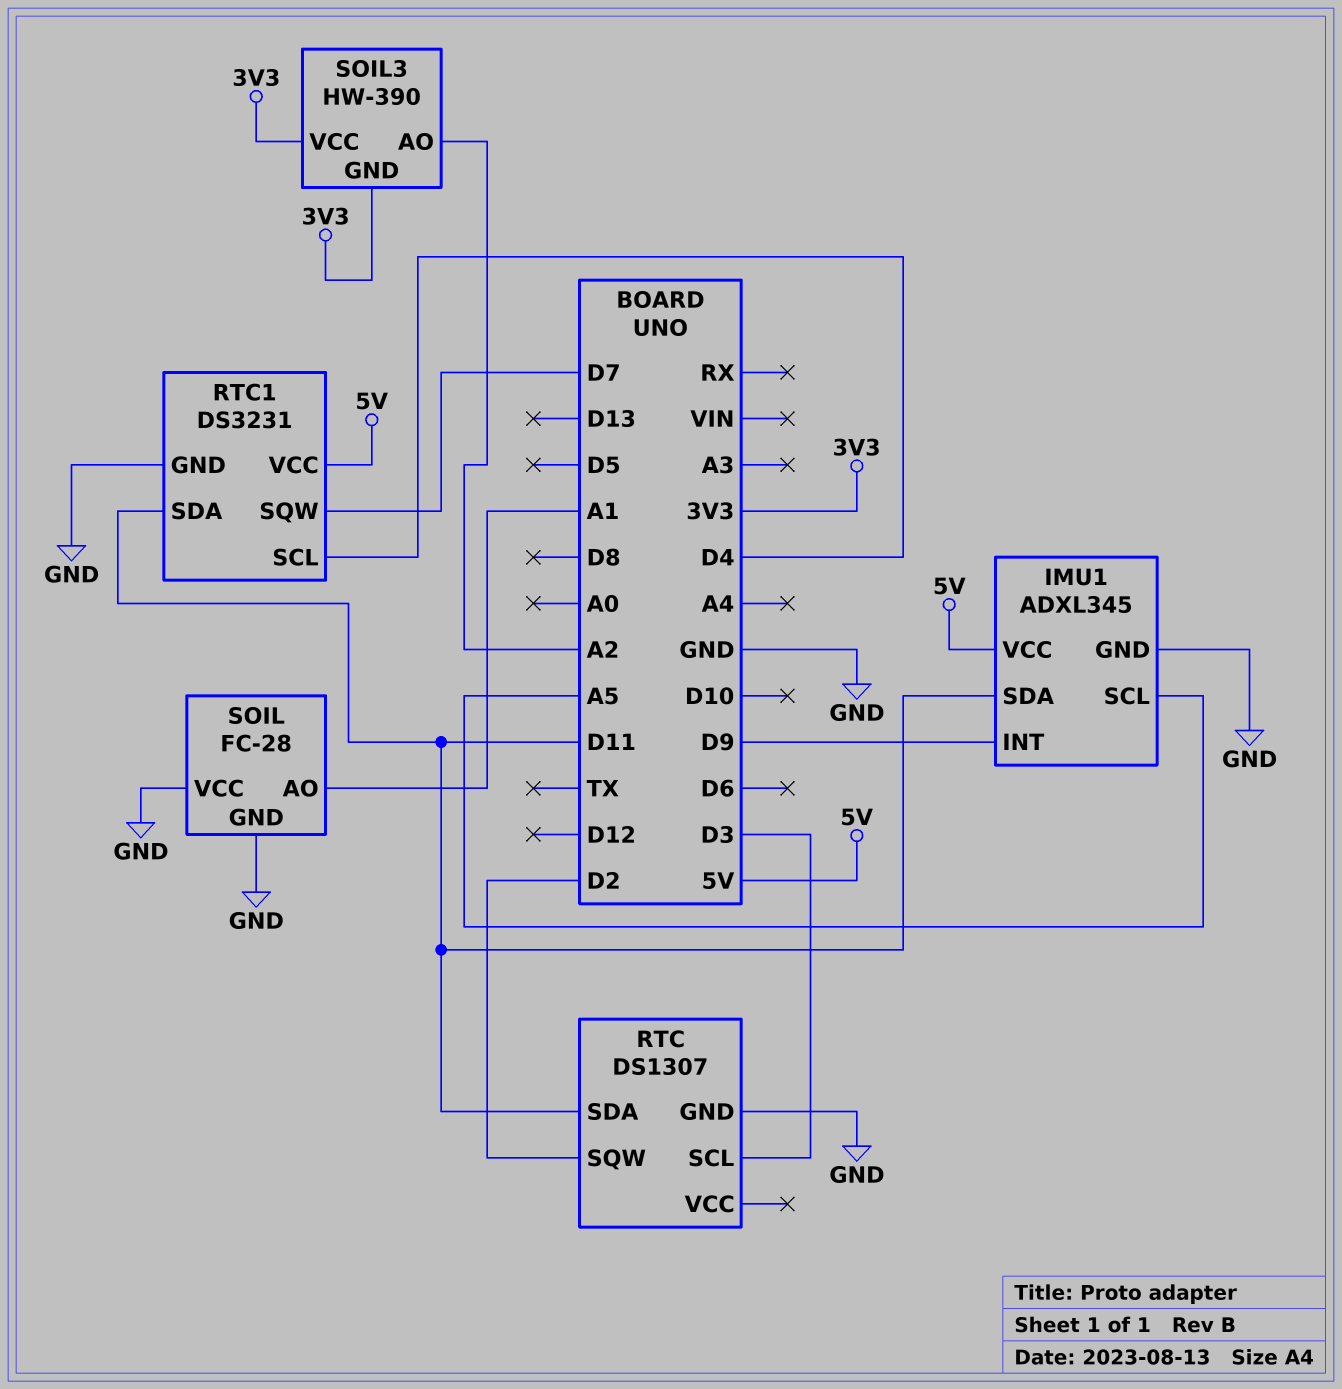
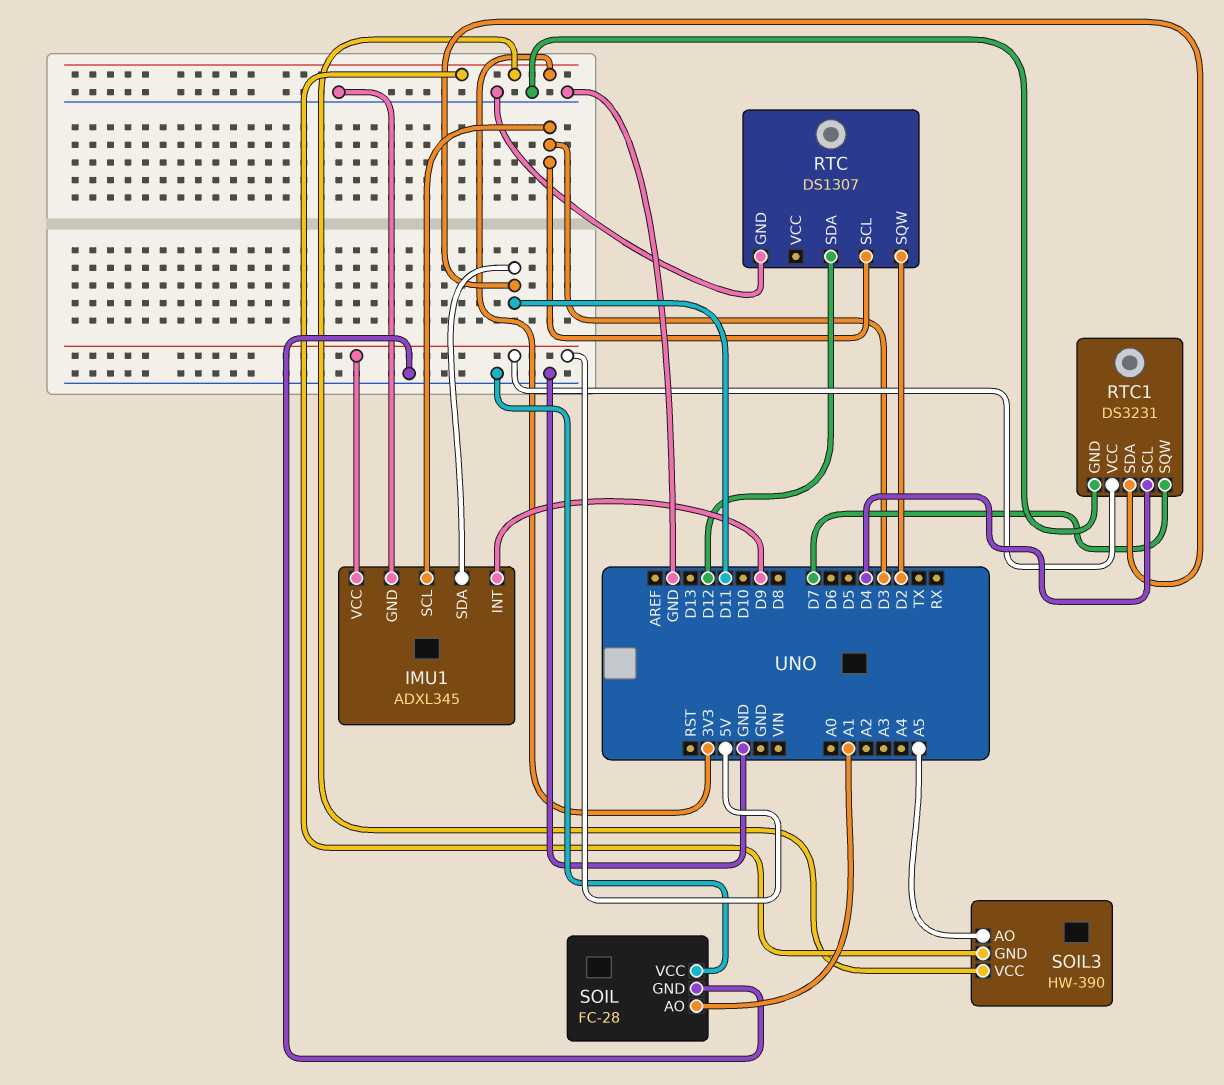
IMU1 pin SCL: A5 -> D3
RTC pin SDA: D11 -> D12
SOIL3 pin AO: A2 -> A5

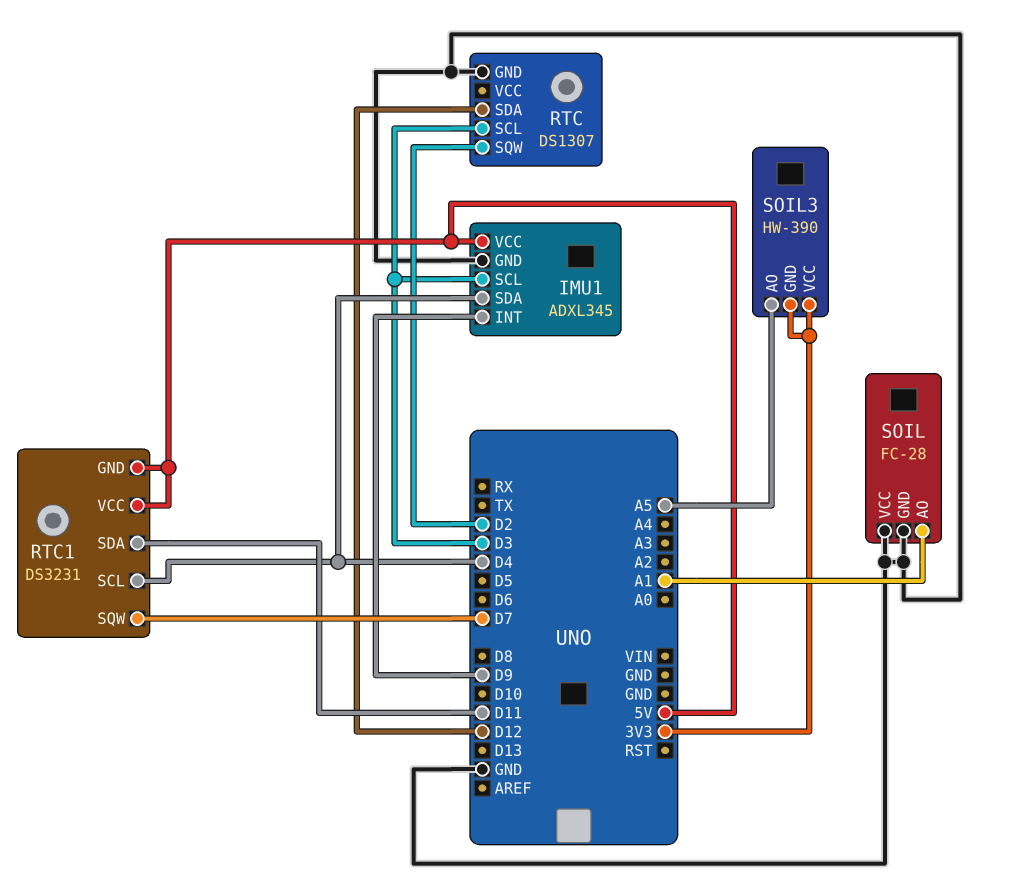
IMU1 pin SDA: D11 -> D4
RTC1 pin GND: GND -> 5V

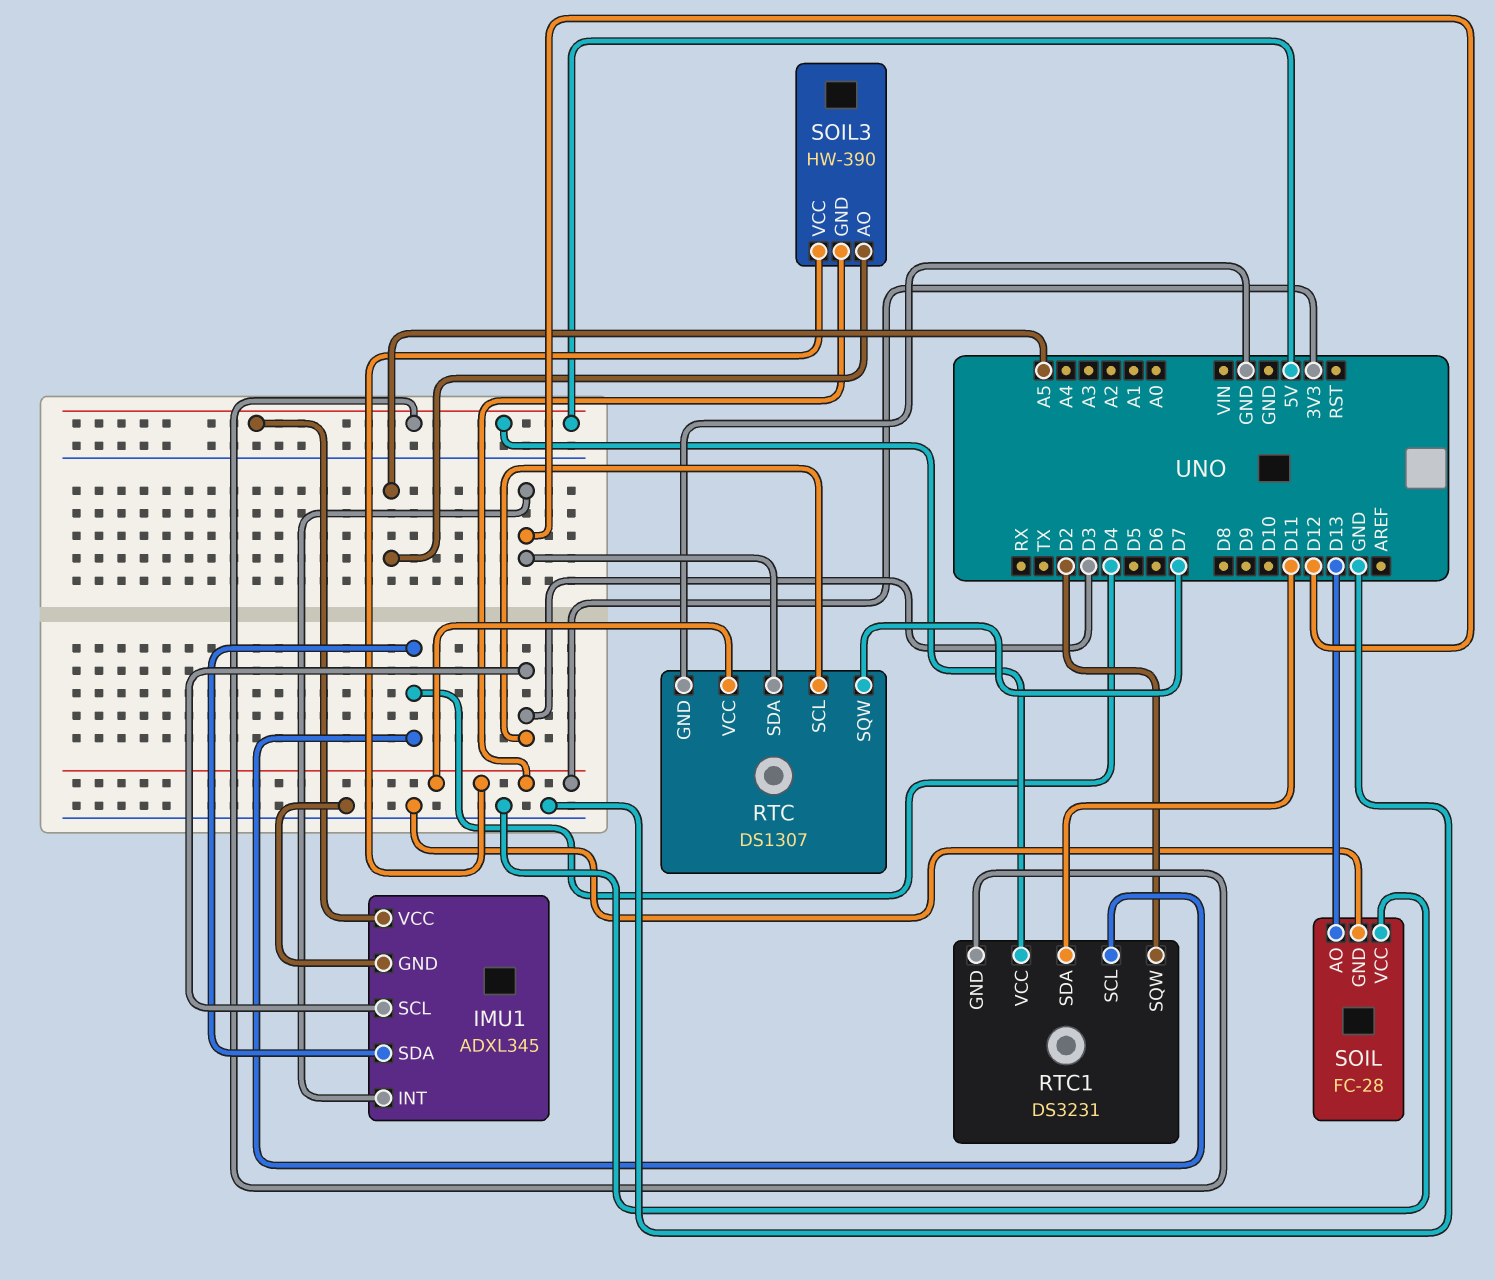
IMU1 pin INT: D9 -> D12
RTC pin SQW: D2 -> D7
RTC pin VCC: none -> 3V3
RTC1 pin SQW: D7 -> D2
SOIL pin AO: A1 -> D13

